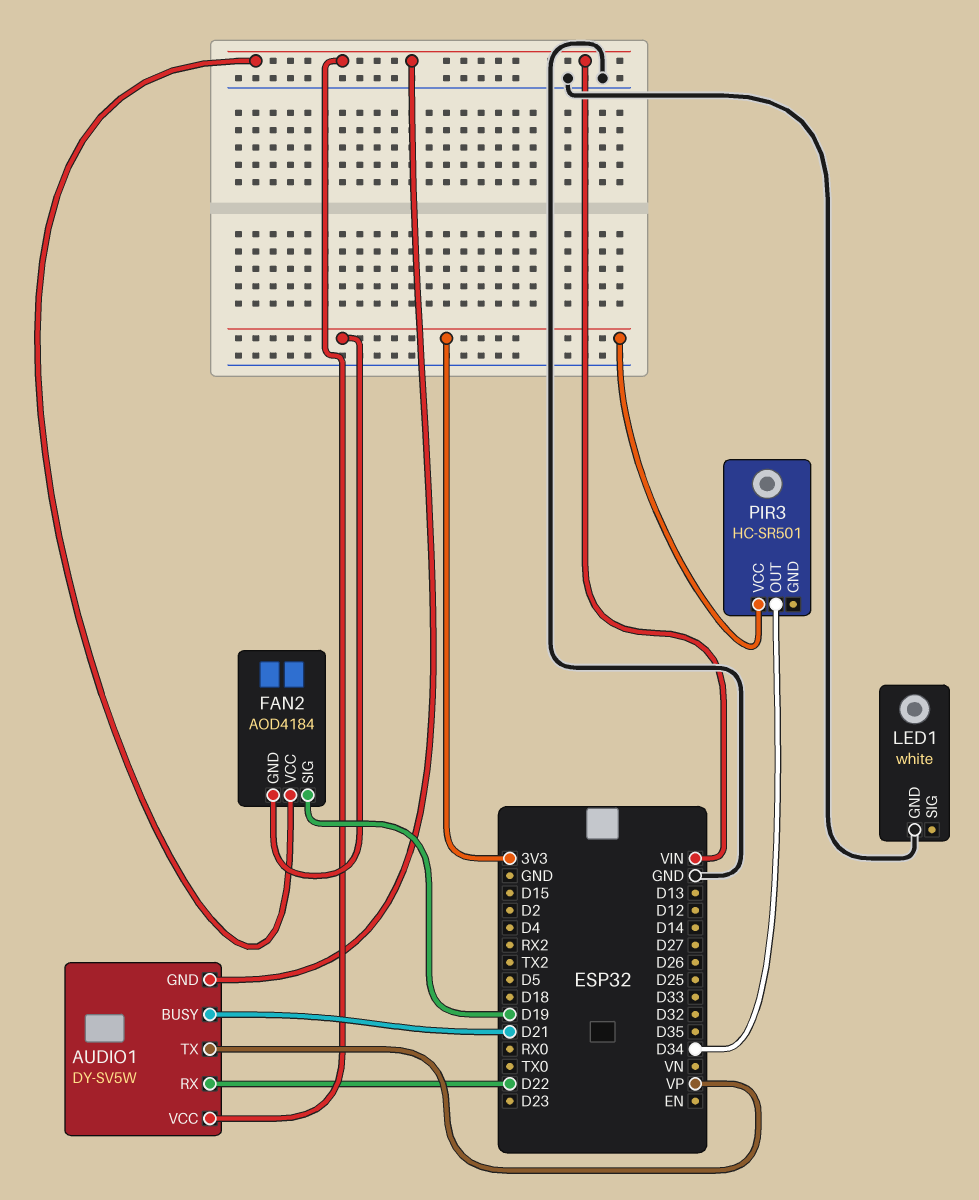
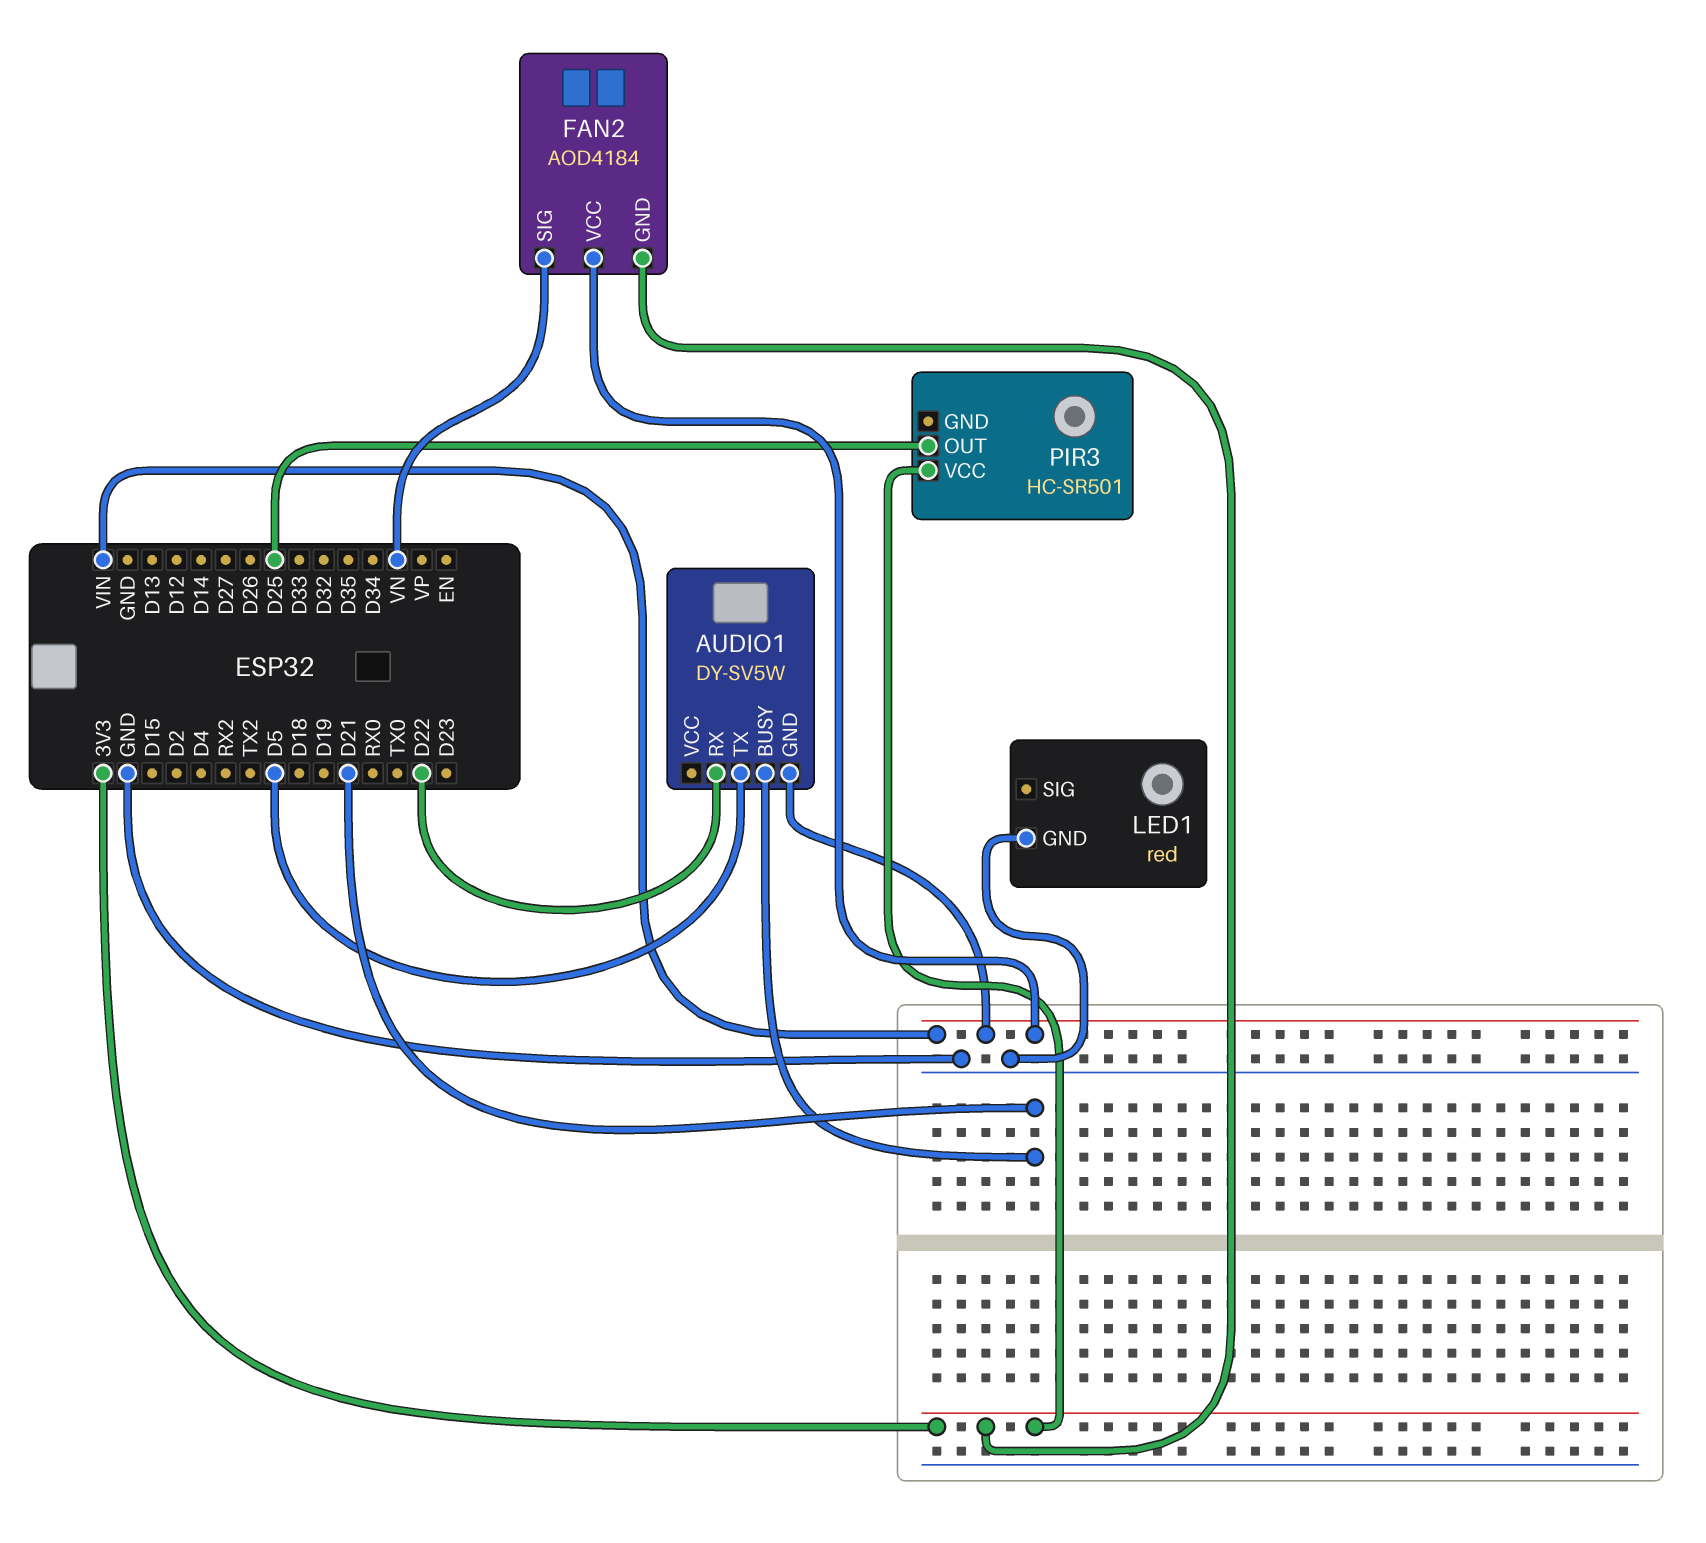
AUDIO1 pin TX: VP -> D5
AUDIO1 pin VCC: VIN -> none
FAN2 pin SIG: D19 -> VN
LED1: white -> red
PIR3 pin OUT: D34 -> D25

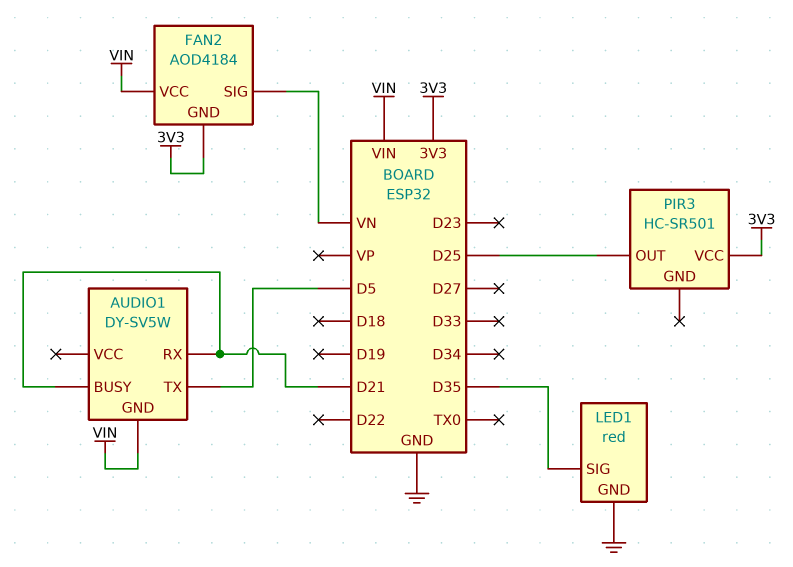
AUDIO1 pin RX: D22 -> D21
LED1 pin SIG: none -> D35

